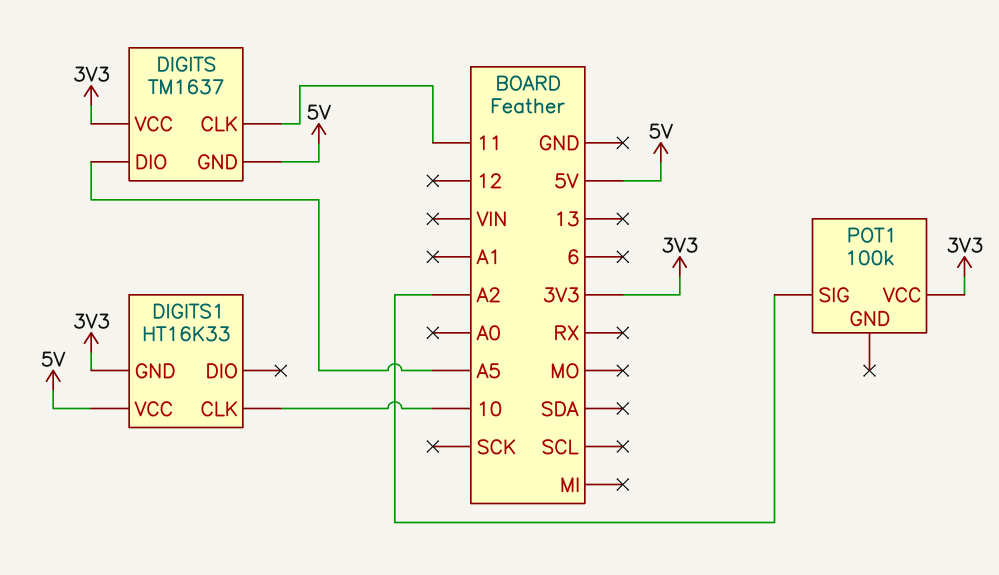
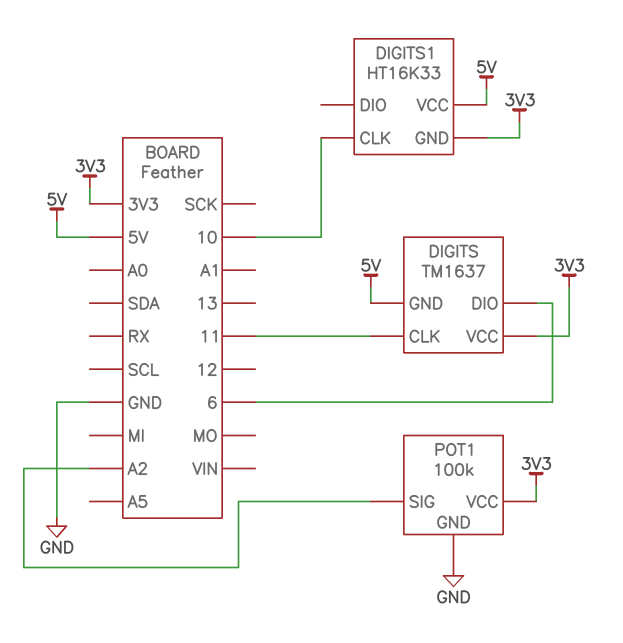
DIGITS pin DIO: A5 -> 6
POT1 pin GND: none -> GND

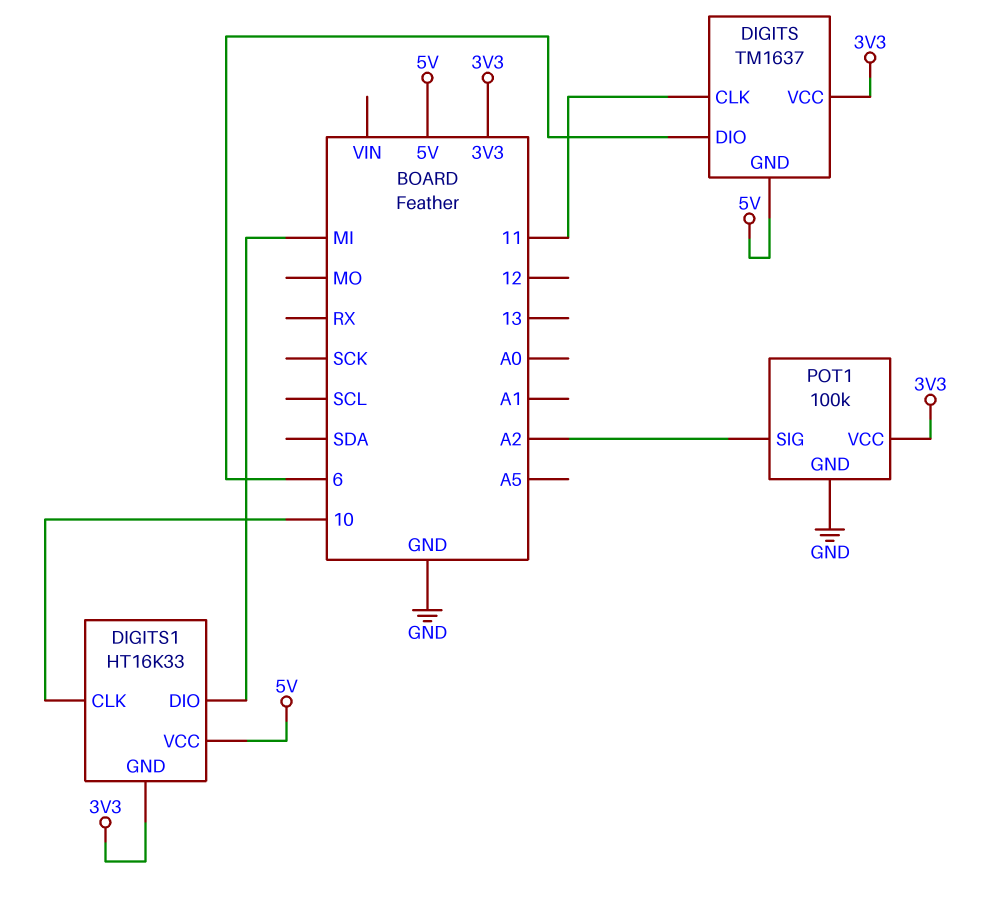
DIGITS1 pin DIO: none -> MI

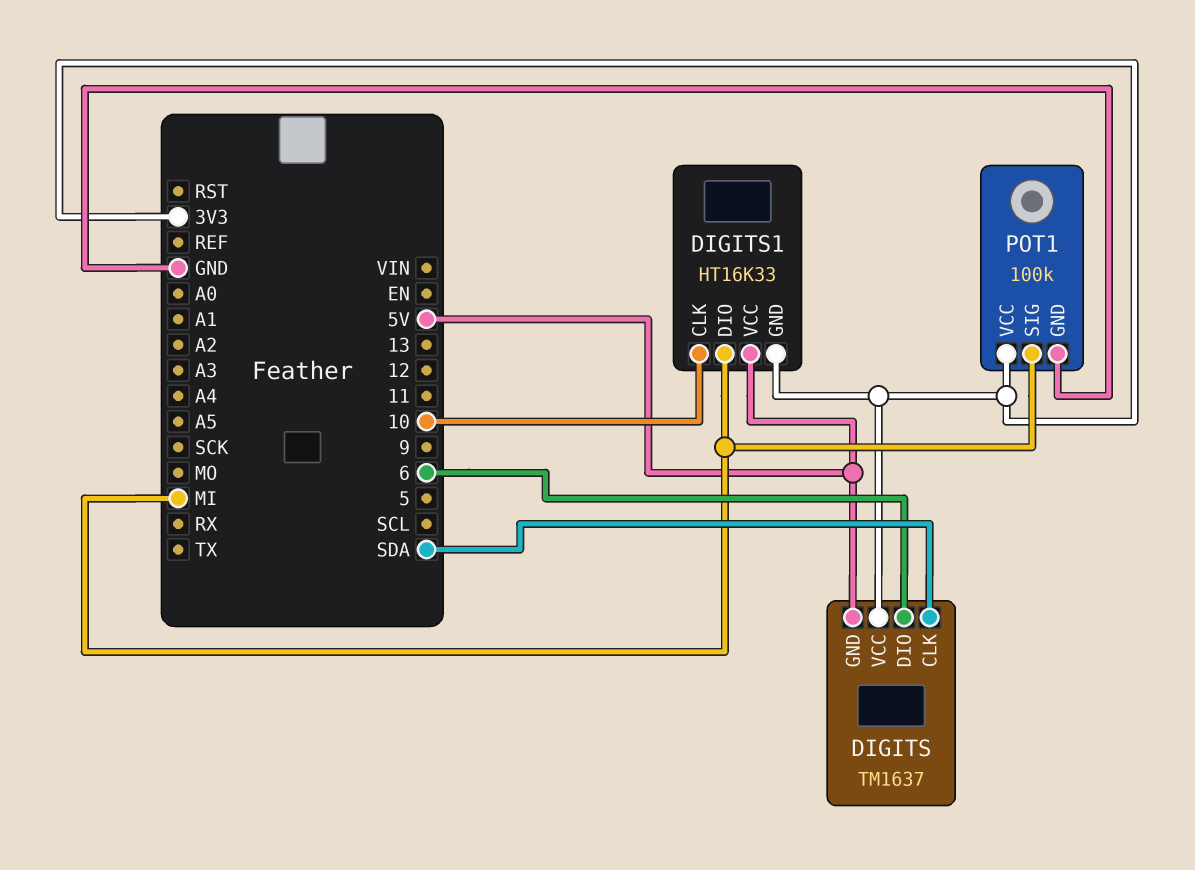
DIGITS pin CLK: 11 -> SDA
POT1 pin SIG: A2 -> MI

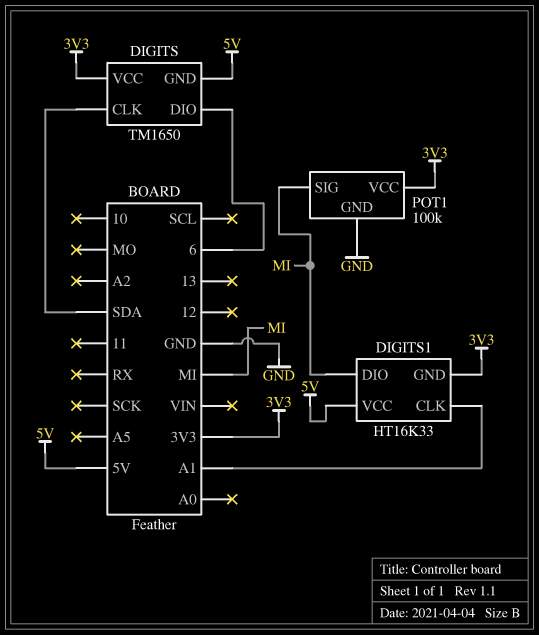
DIGITS: TM1637 -> TM1650
DIGITS1 pin CLK: 10 -> A1

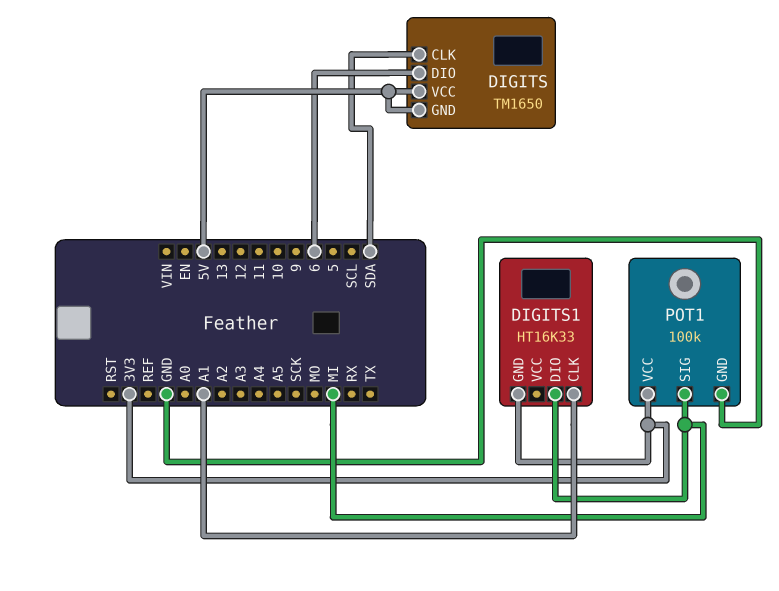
DIGITS pin VCC: 3V3 -> 5V
DIGITS1 pin VCC: 5V -> none

